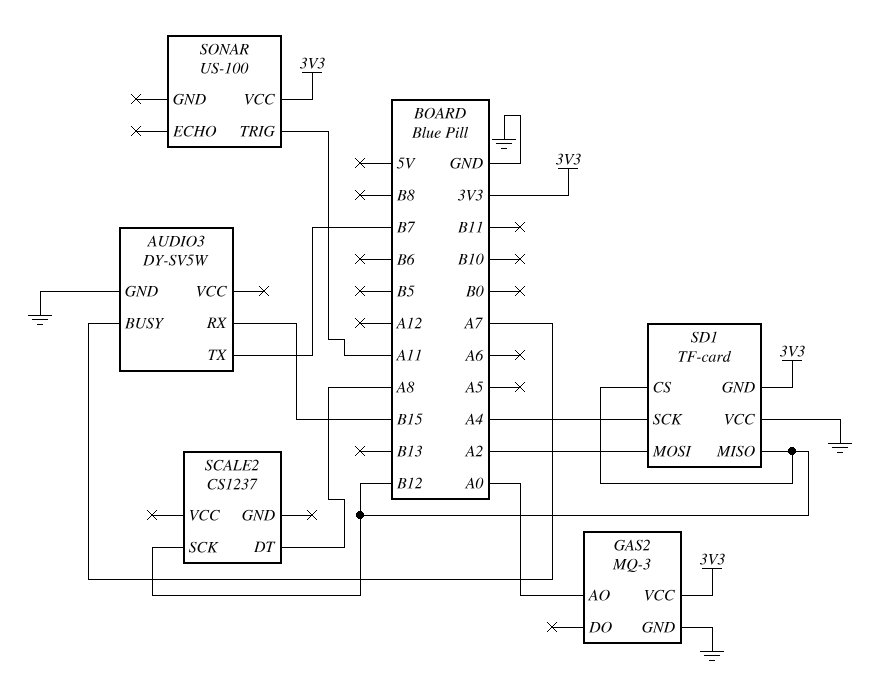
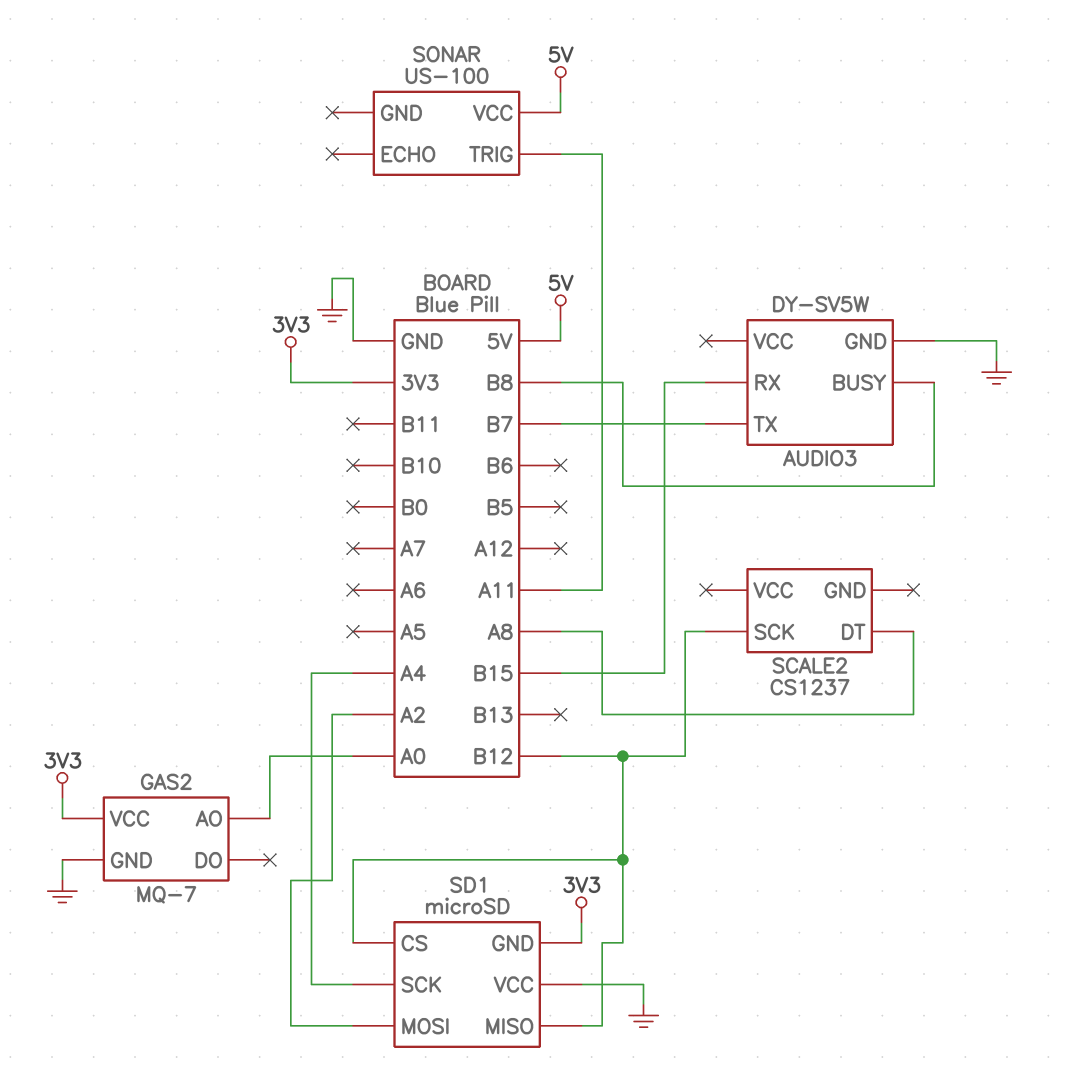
AUDIO3 pin BUSY: A7 -> B8
GAS2: MQ-3 -> MQ-7
SD1: TF-card -> microSD
SONAR pin VCC: 3V3 -> 5V

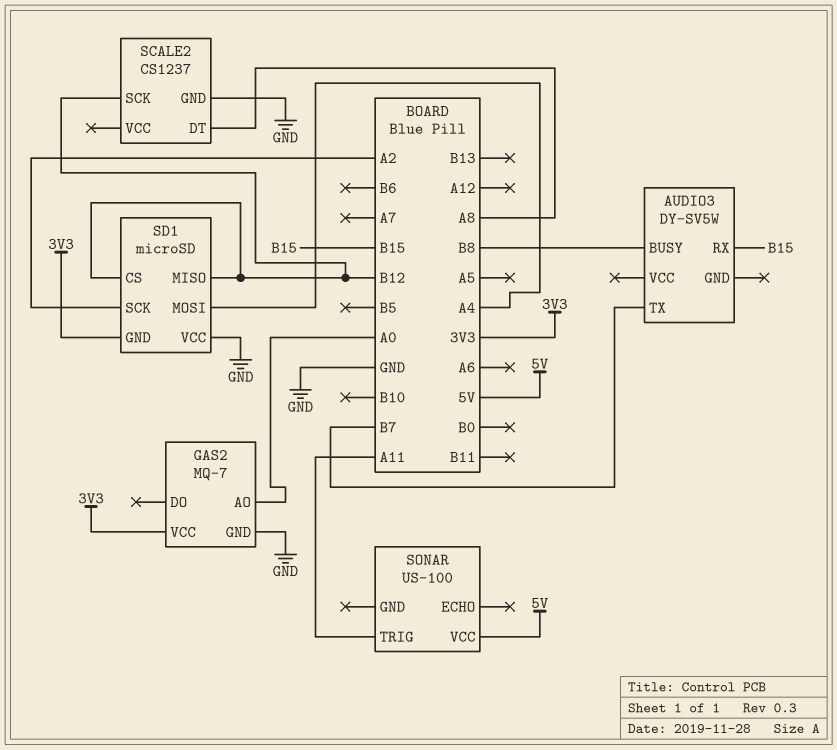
AUDIO3 pin GND: GND -> none
SCALE2 pin GND: none -> GND
SD1 pin MOSI: A2 -> A4
SD1 pin SCK: A4 -> A2

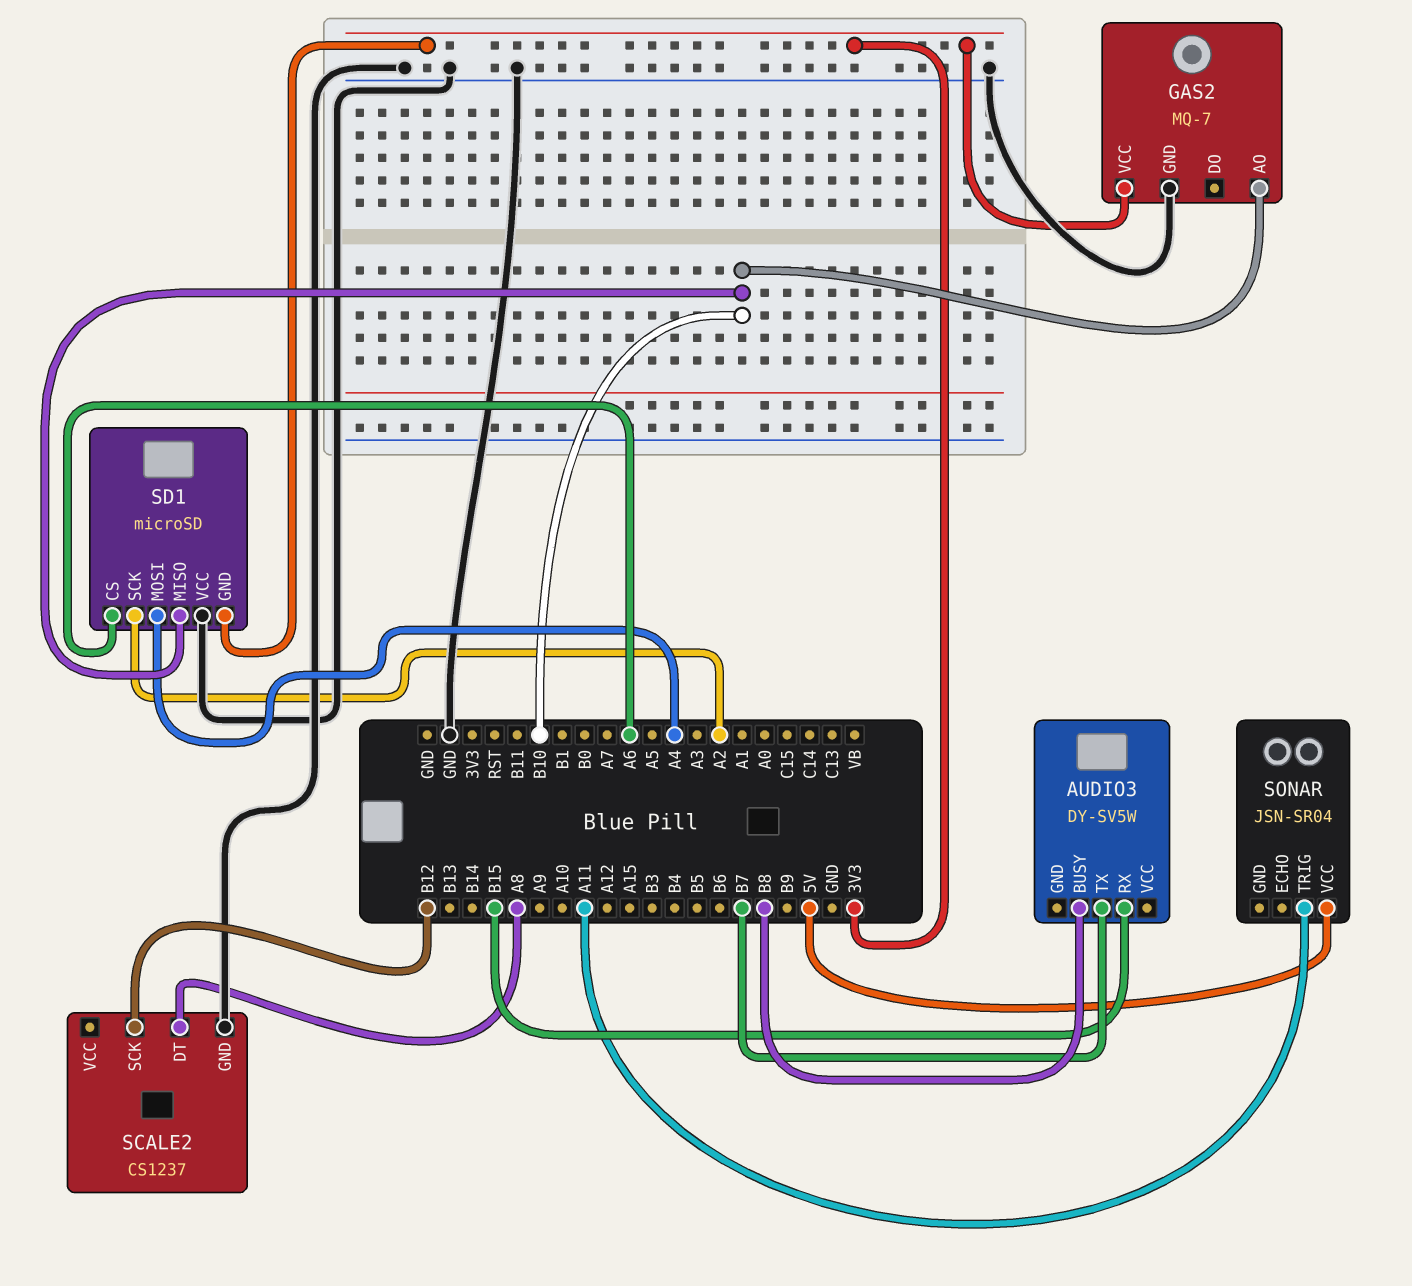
GAS2 pin AO: A0 -> B10
SD1 pin CS: B12 -> A6
SD1 pin MISO: B12 -> B10
SONAR: US-100 -> JSN-SR04

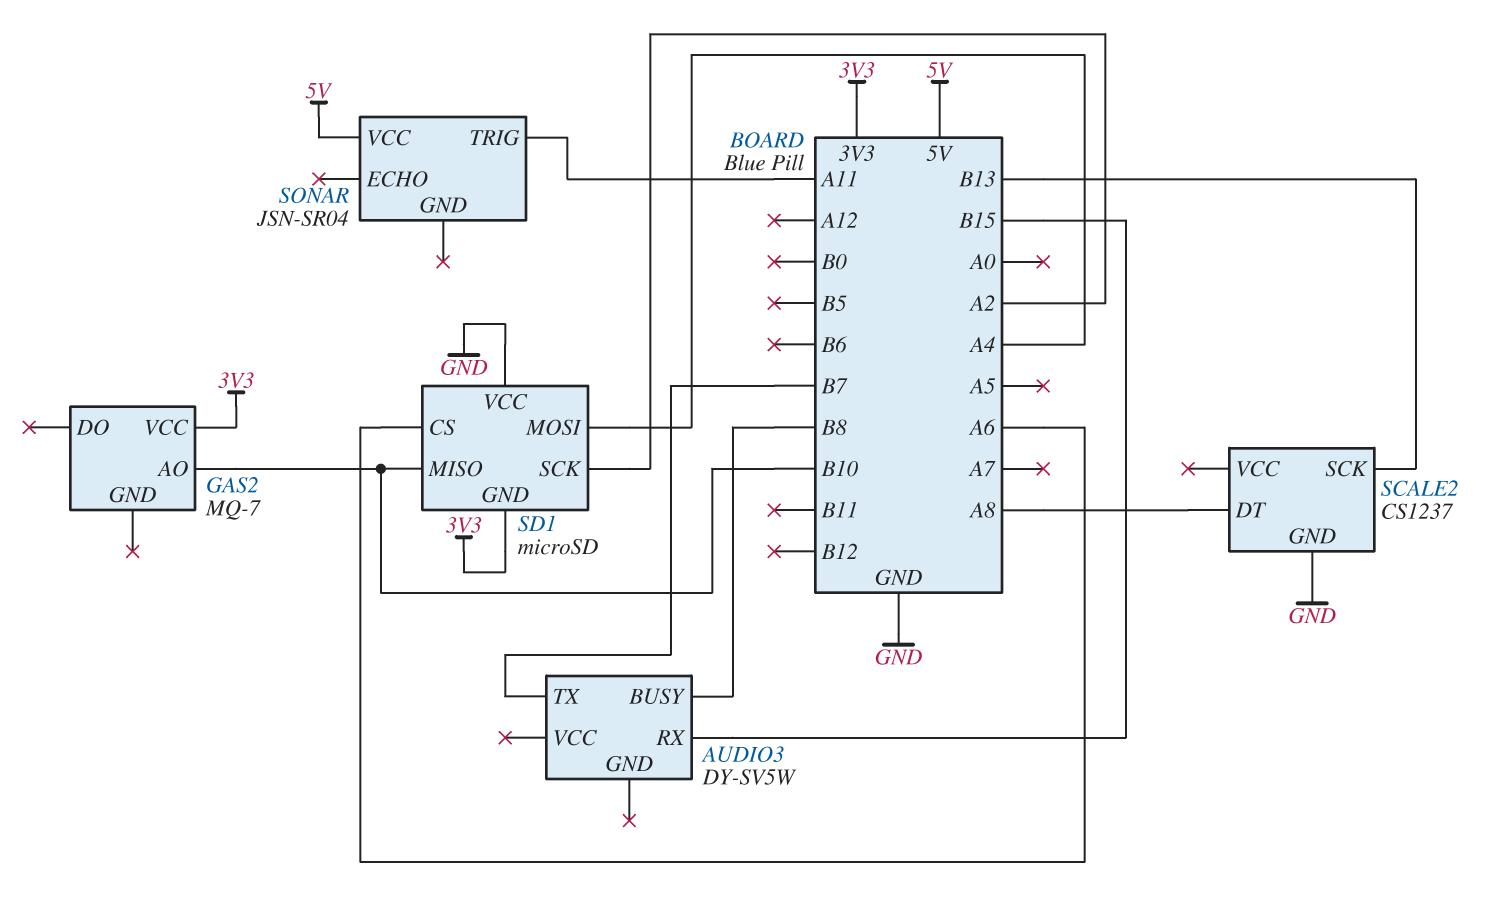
GAS2 pin GND: GND -> none
SCALE2 pin SCK: B12 -> B13

